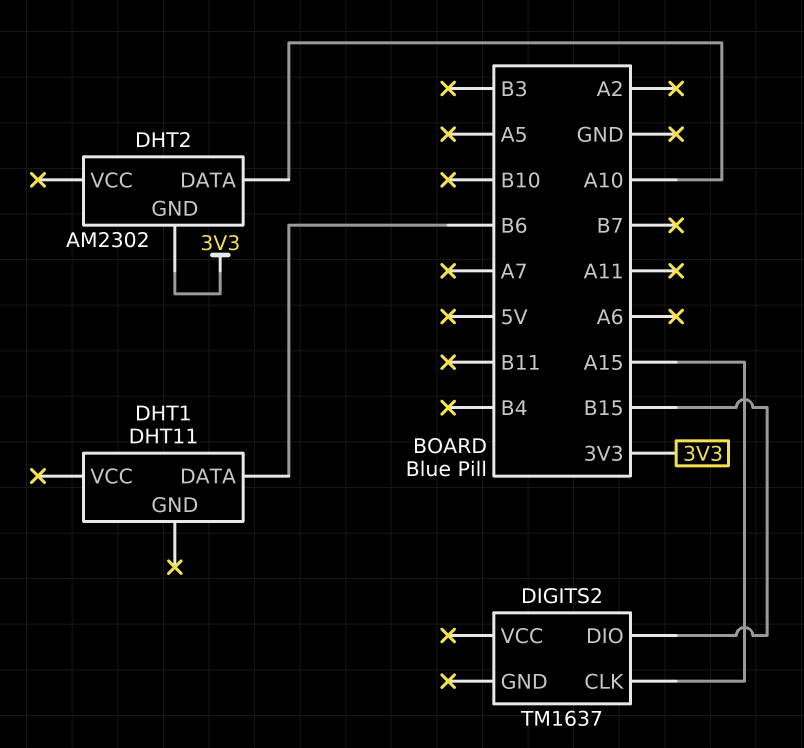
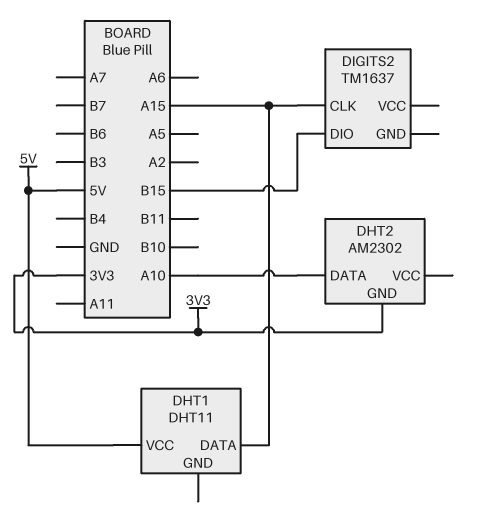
DHT1 pin DATA: B6 -> A15
DHT1 pin VCC: none -> 5V

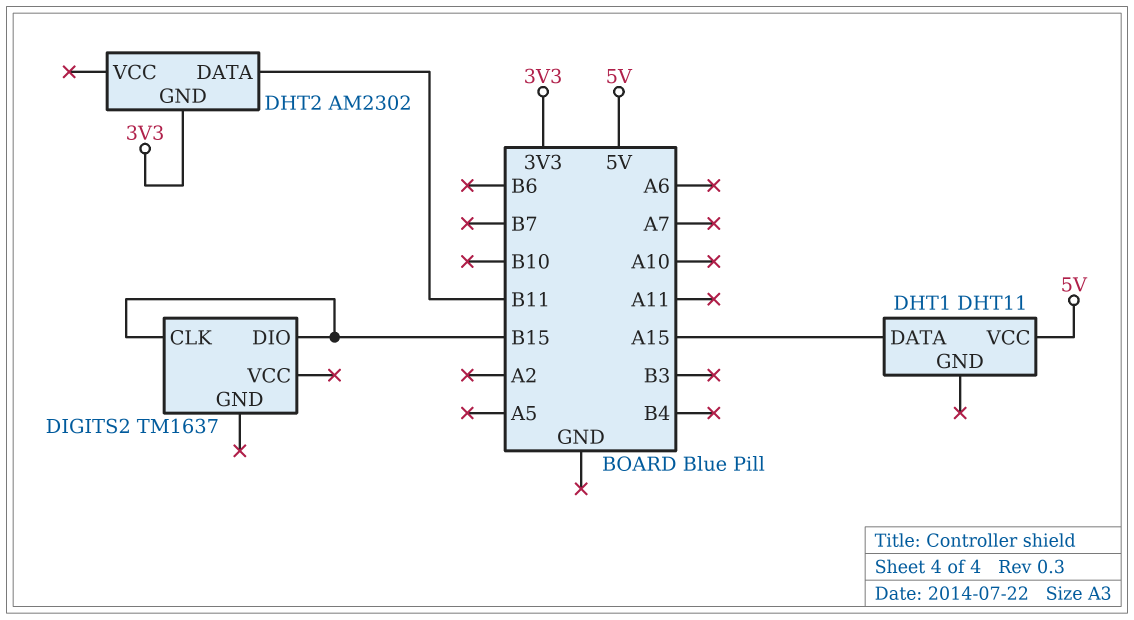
DHT2 pin DATA: A10 -> B11
DIGITS2 pin CLK: A15 -> B15

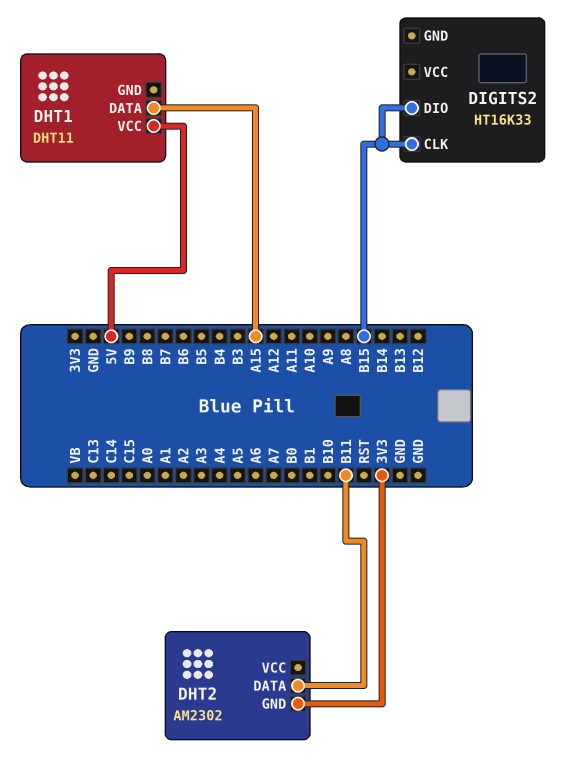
DIGITS2: TM1637 -> HT16K33

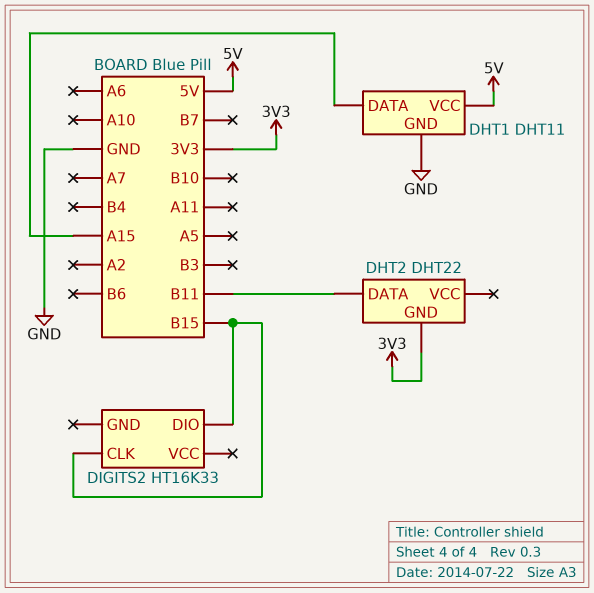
DHT1 pin GND: none -> GND
DHT2: AM2302 -> DHT22

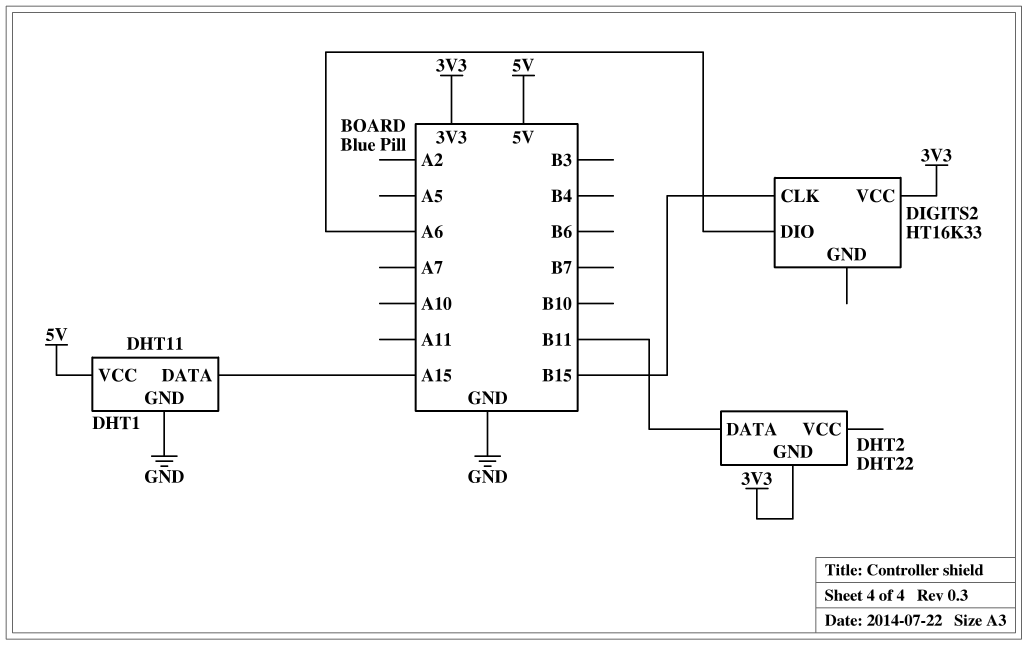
DIGITS2 pin DIO: B15 -> A6
DIGITS2 pin VCC: none -> 3V3

